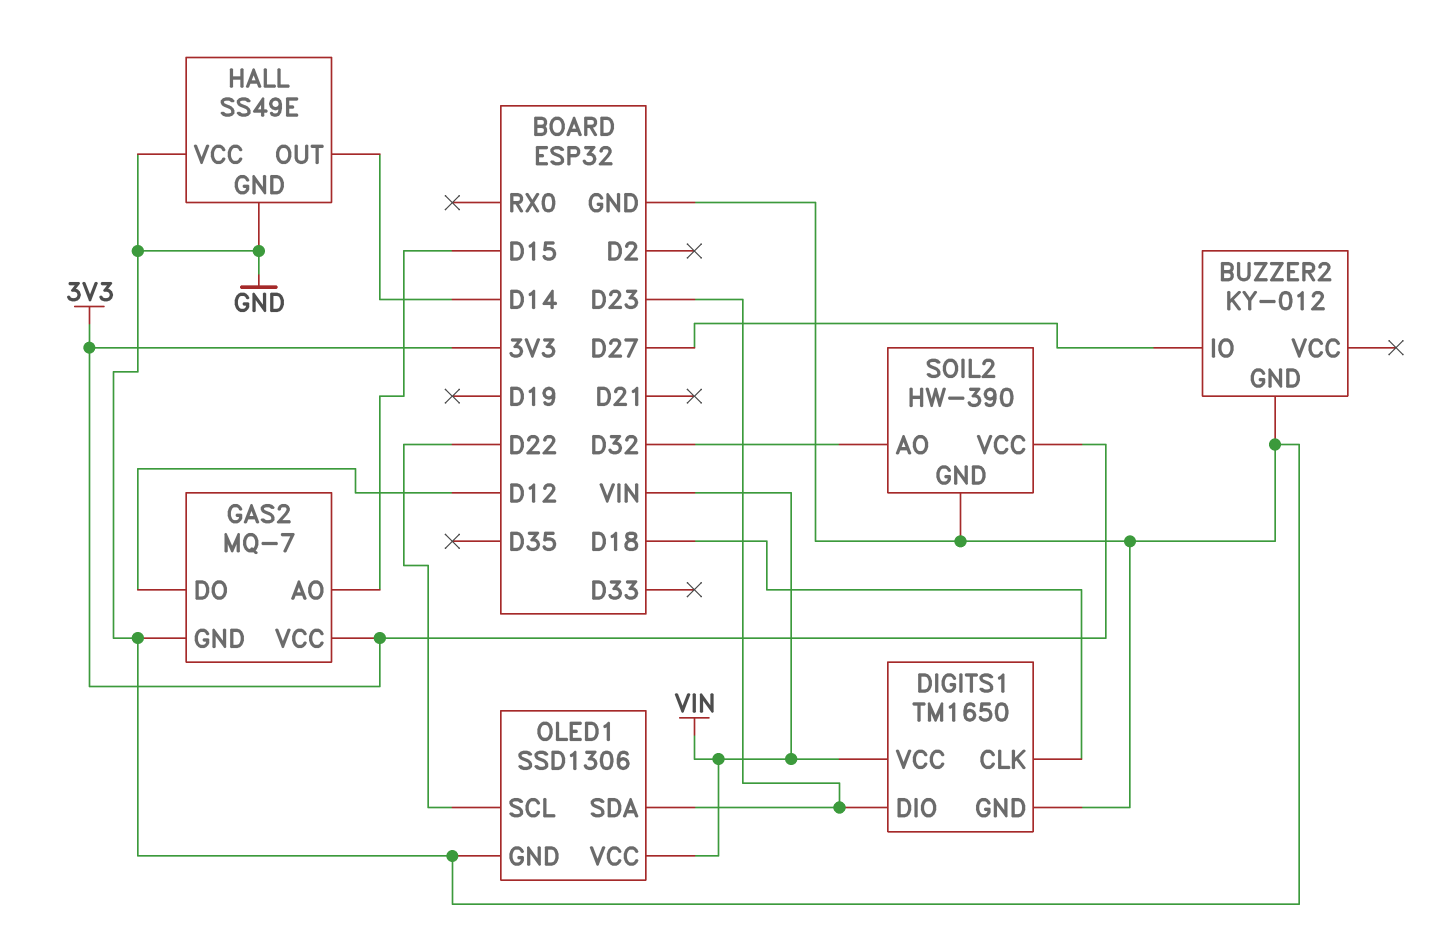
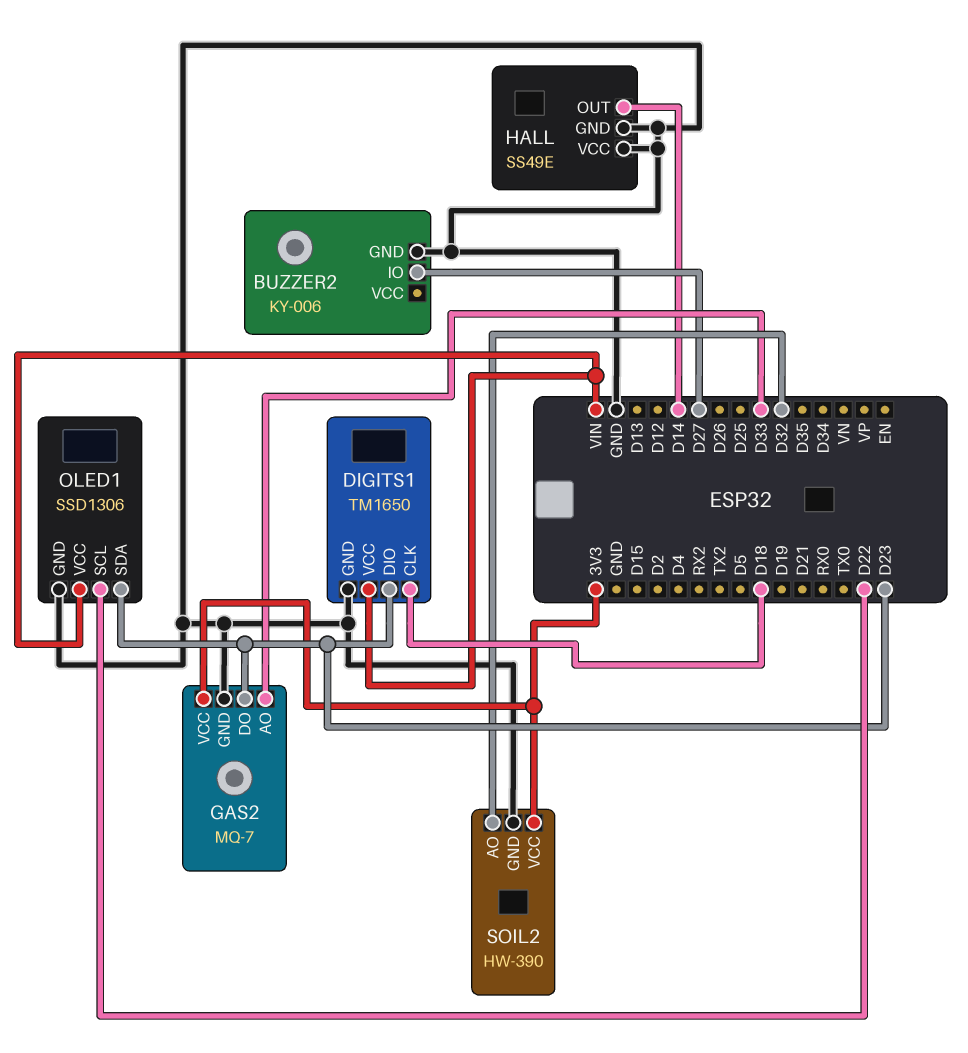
BUZZER2: KY-012 -> KY-006
GAS2 pin AO: D15 -> D33
GAS2 pin DO: D12 -> D23

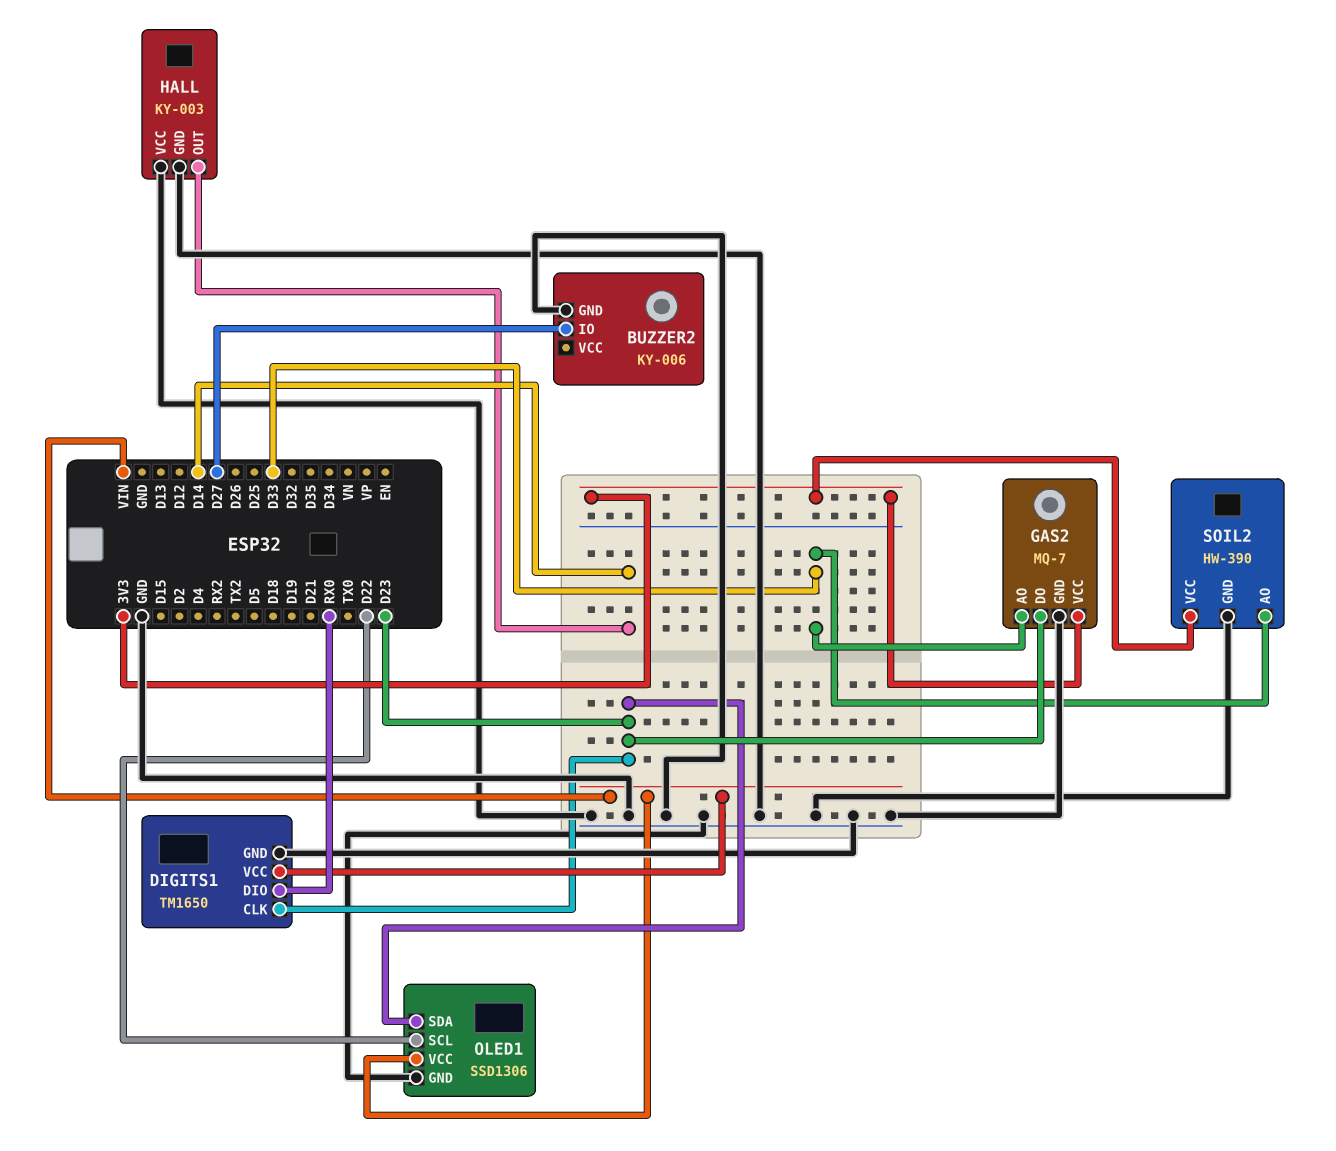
DIGITS1 pin CLK: D18 -> D23
DIGITS1 pin DIO: D23 -> RX0
HALL: SS49E -> KY-003
SOIL2 pin AO: D32 -> D33

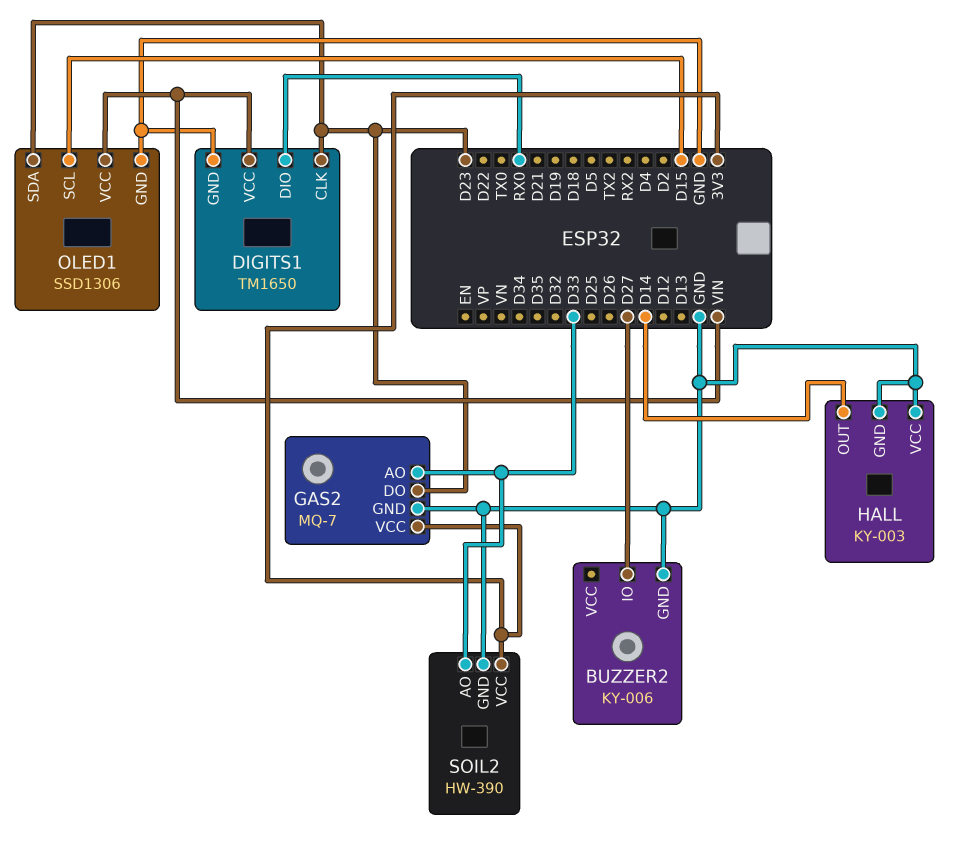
OLED1 pin SCL: D22 -> D15

